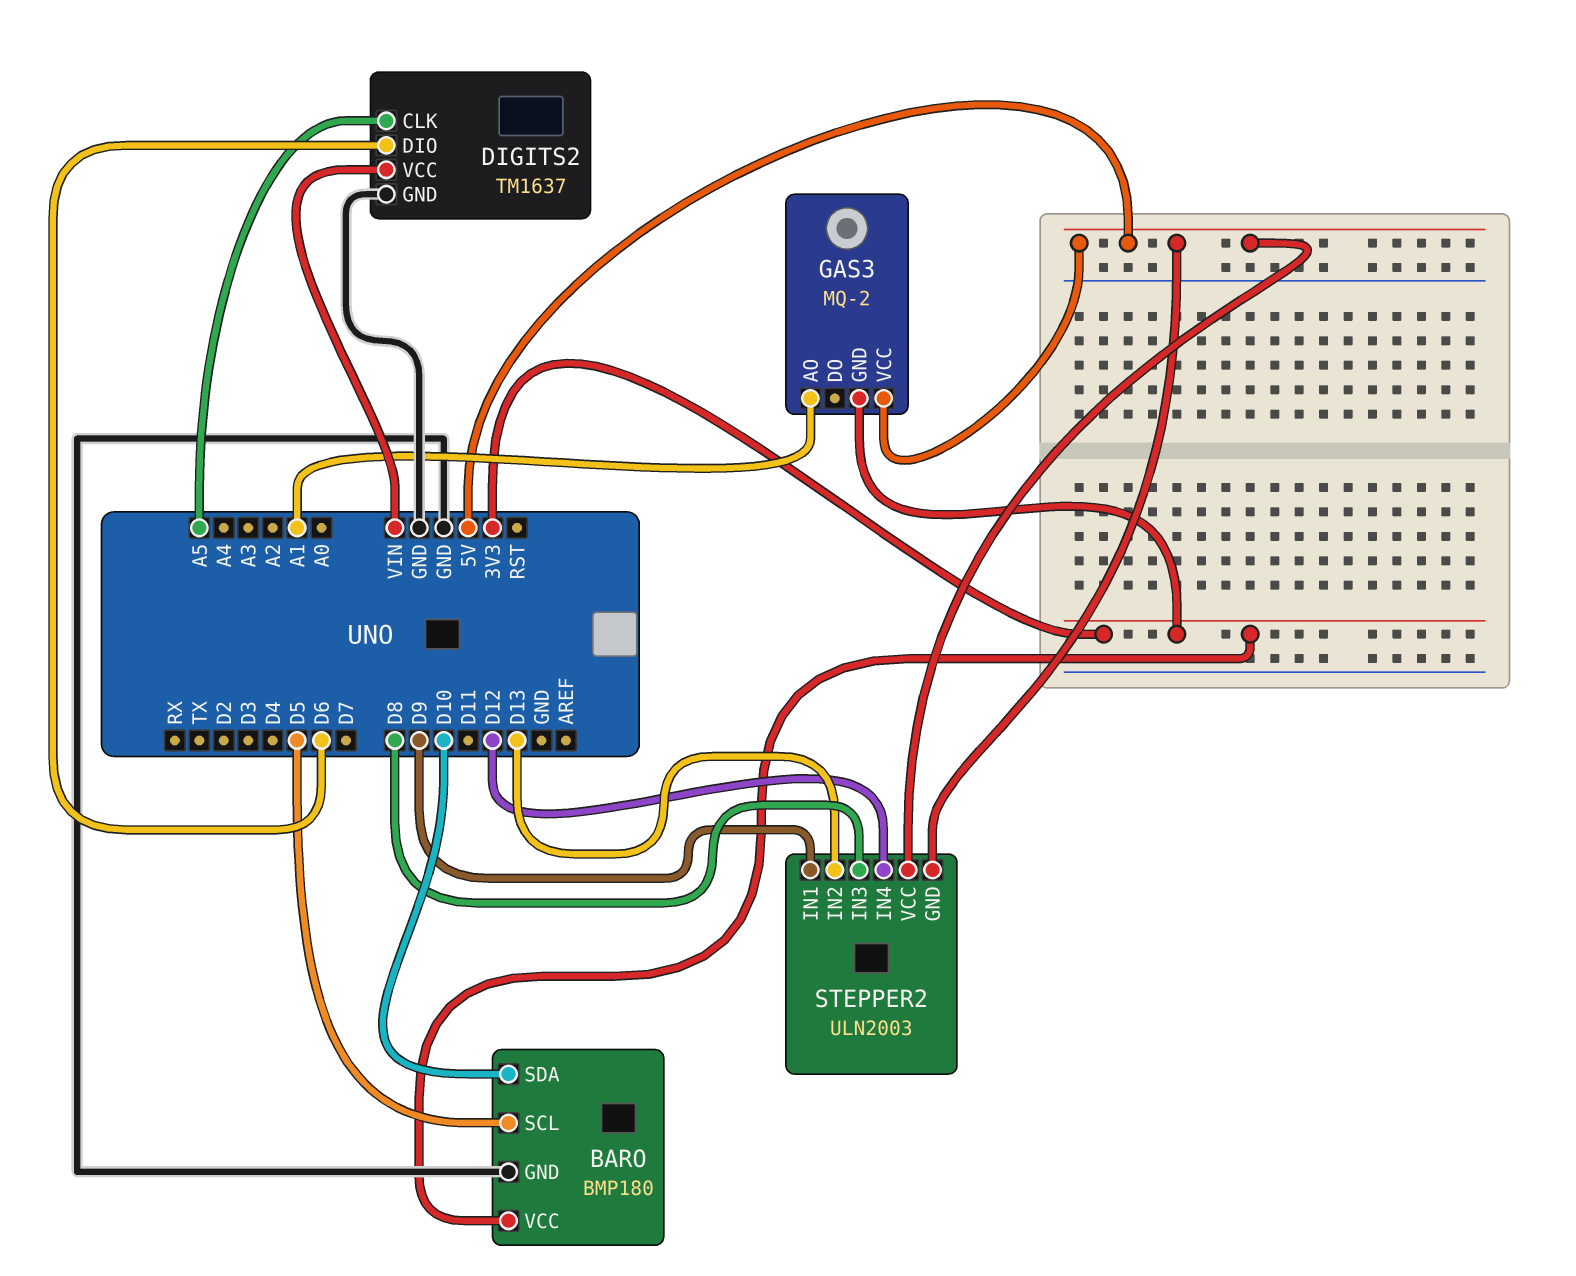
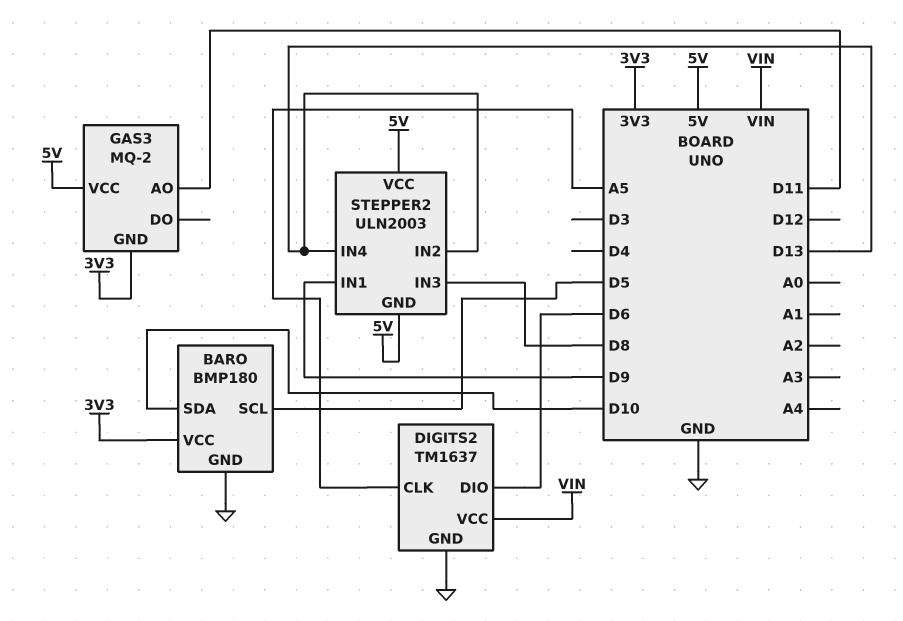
GAS3 pin AO: A1 -> D11
STEPPER2 pin IN4: D12 -> D13

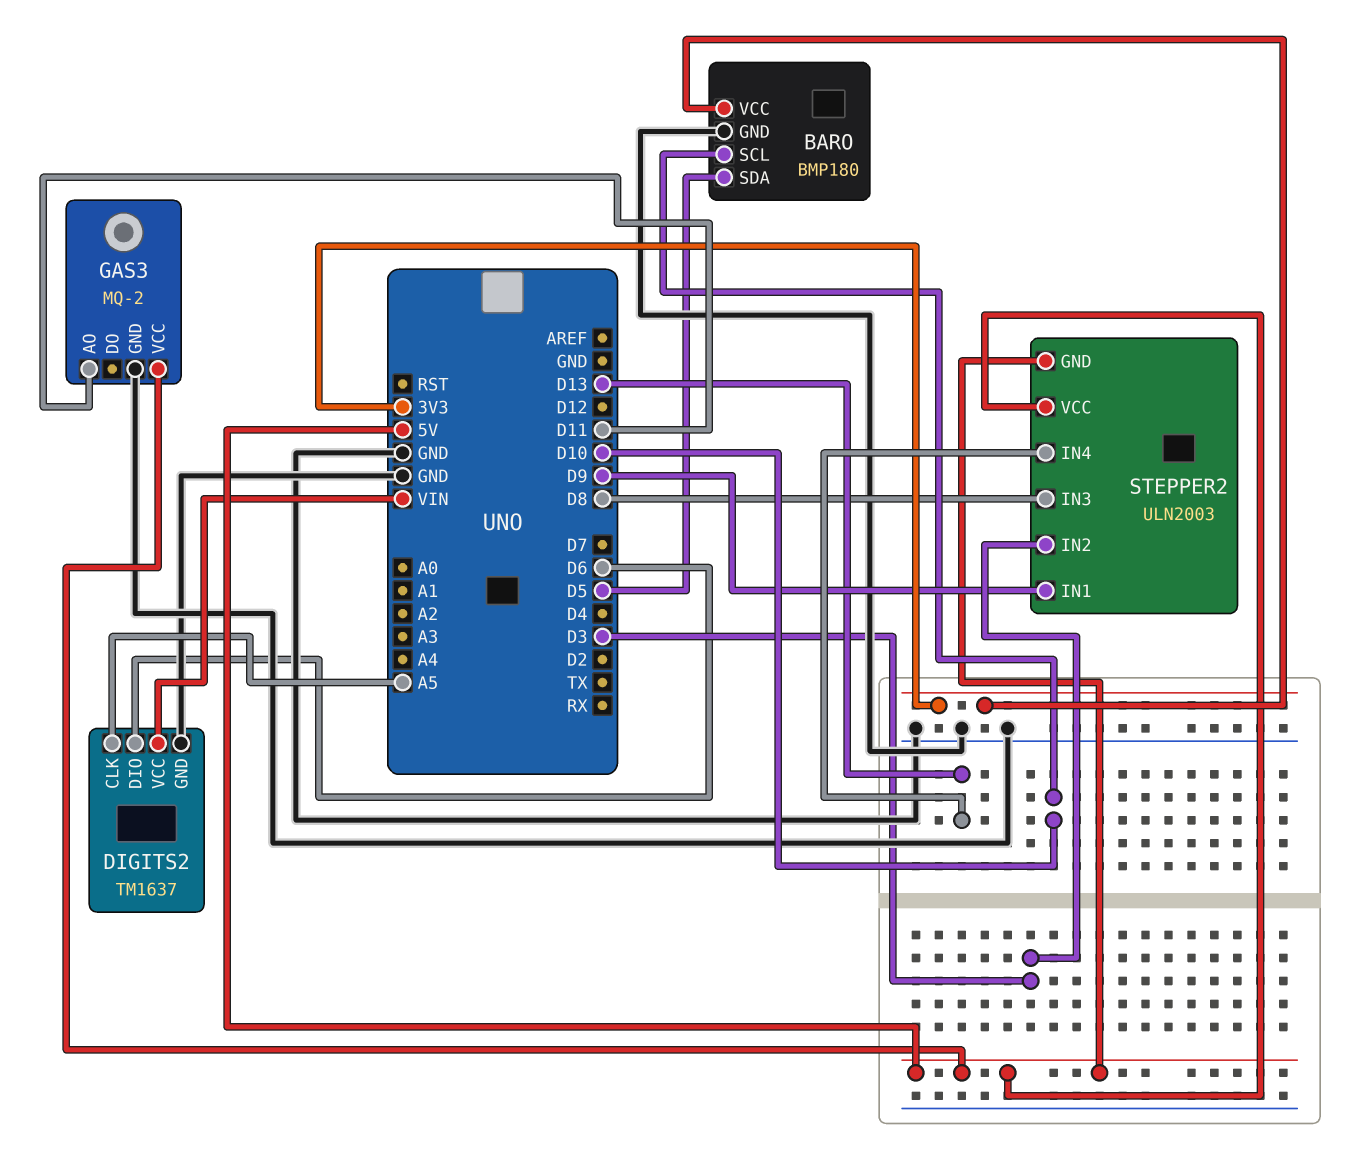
BARO pin SCL: D5 -> D10
BARO pin SDA: D10 -> D5
GAS3 pin GND: 3V3 -> GND
STEPPER2 pin IN2: D13 -> D3

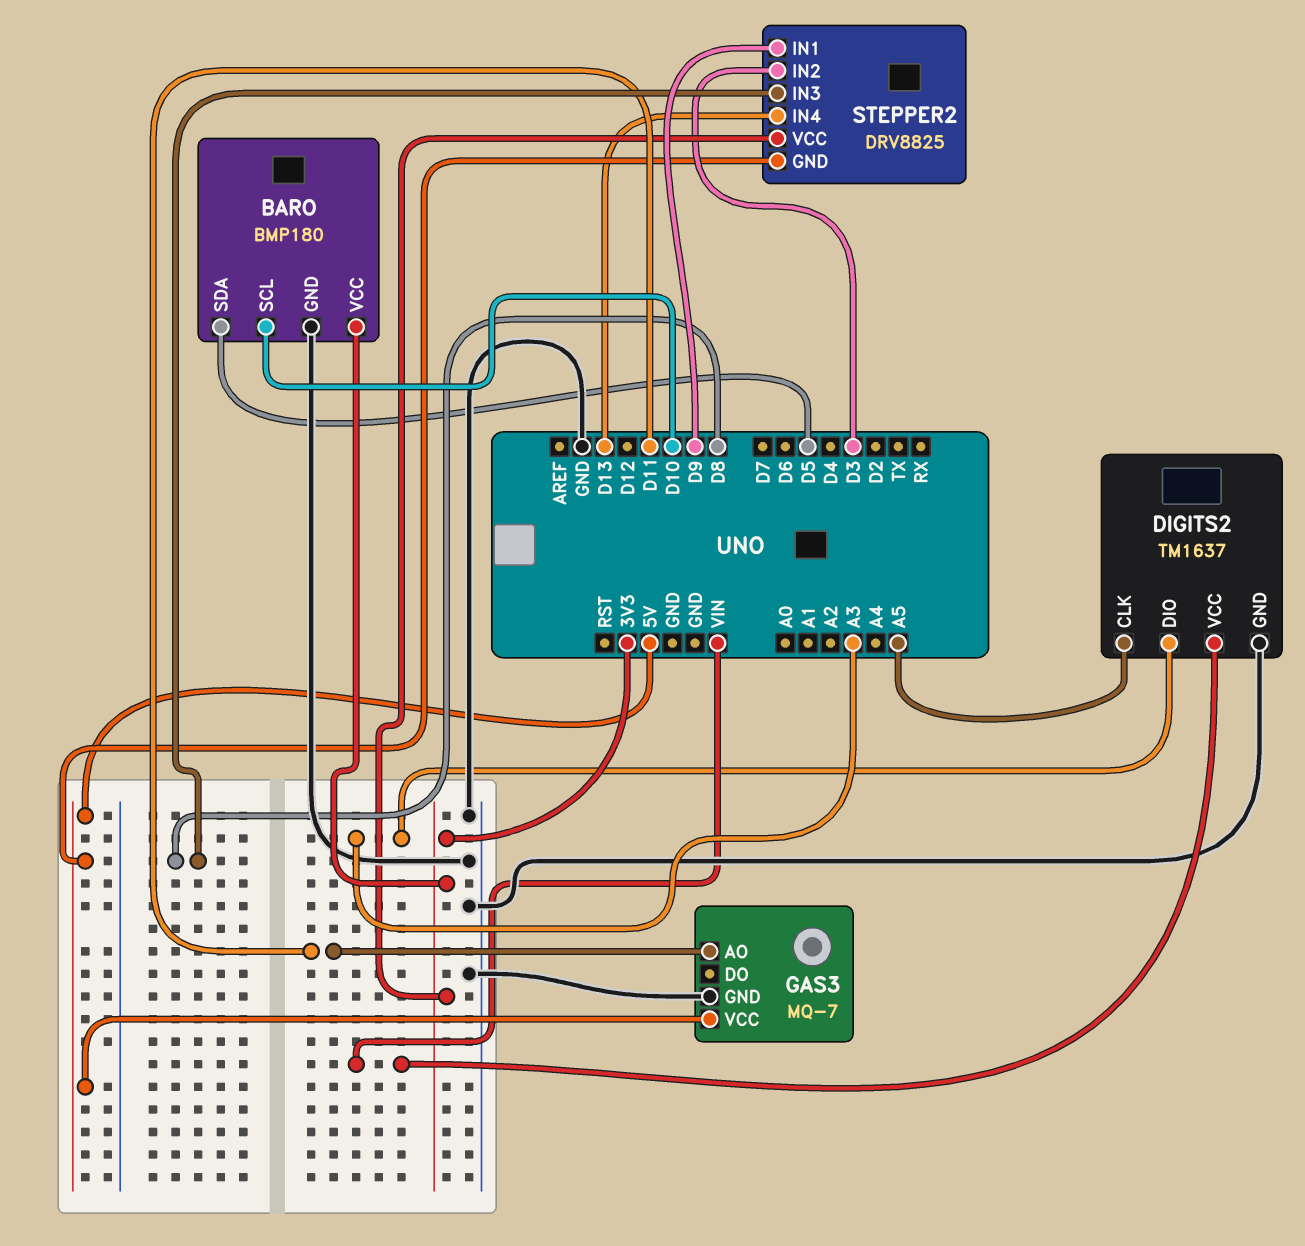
DIGITS2 pin DIO: D6 -> A3
GAS3: MQ-2 -> MQ-7
STEPPER2: ULN2003 -> DRV8825
STEPPER2 pin VCC: 5V -> 3V3

